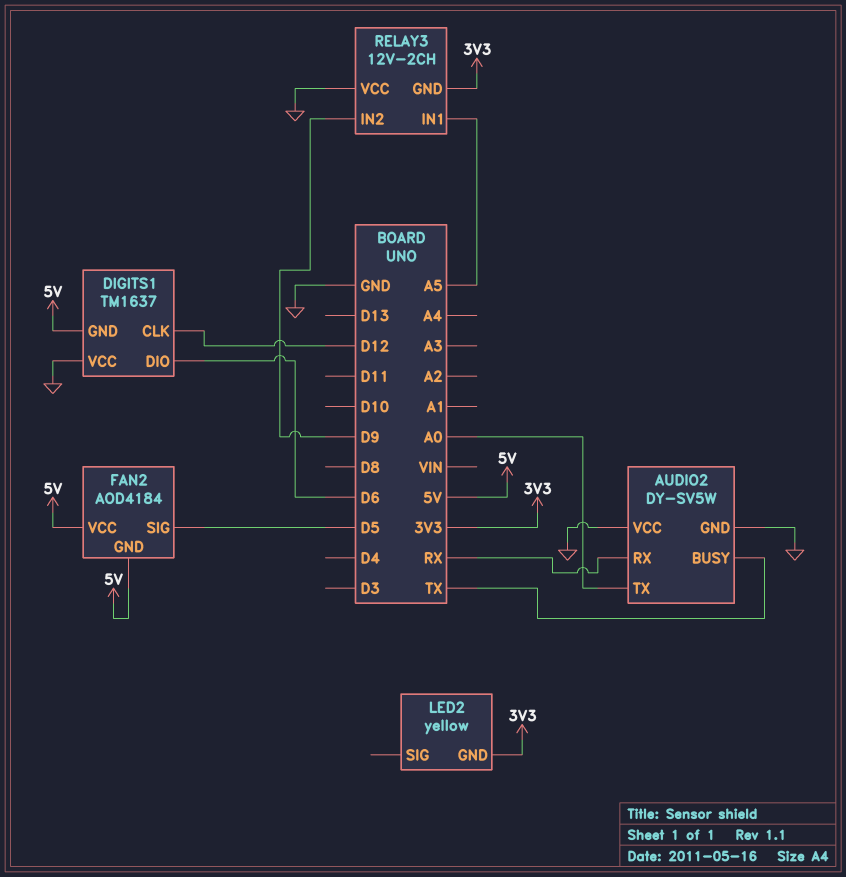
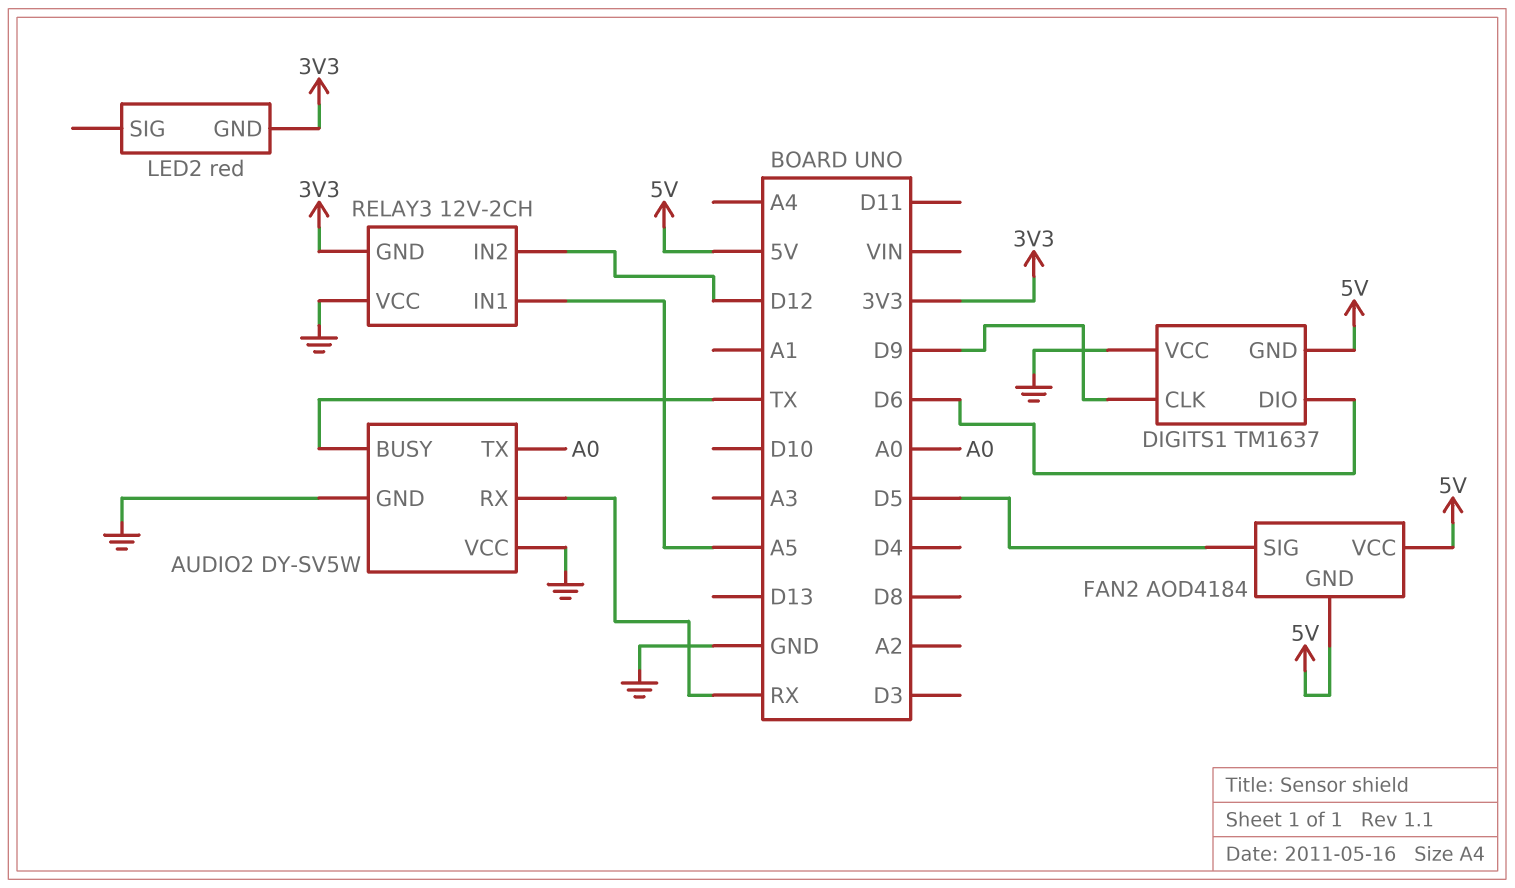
DIGITS1 pin CLK: D12 -> D9
LED2: yellow -> red
RELAY3 pin IN2: D9 -> D12

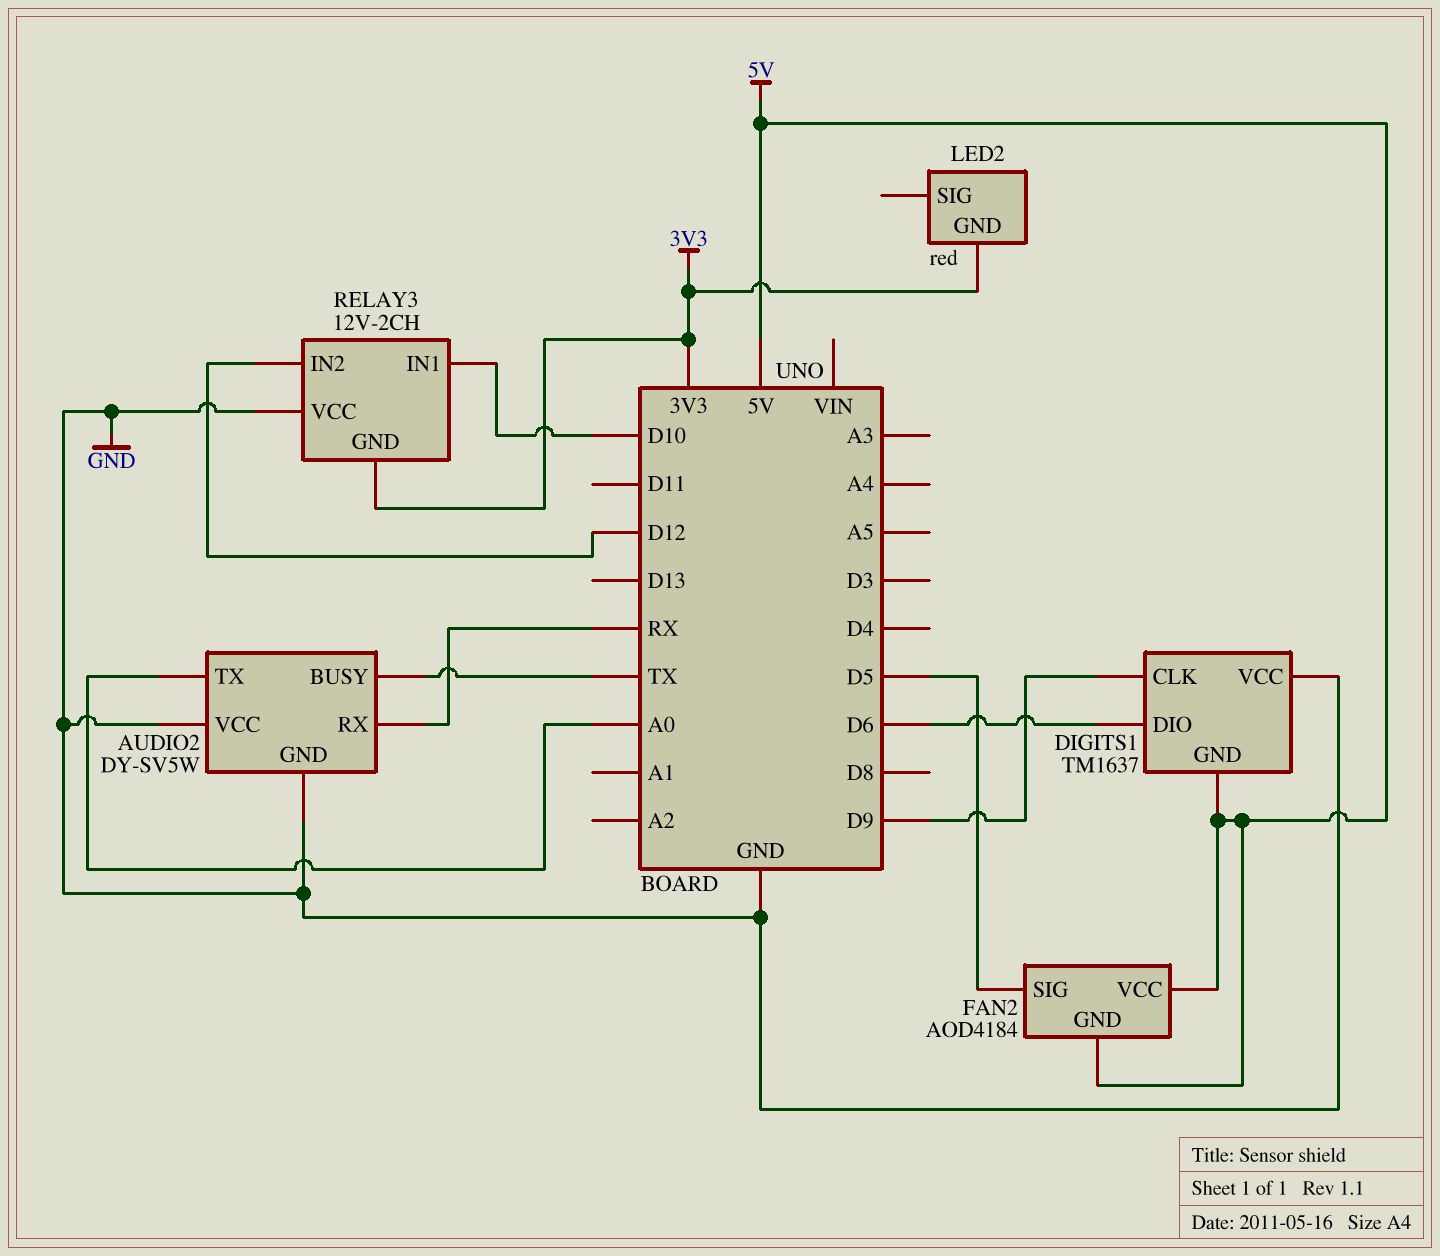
RELAY3 pin IN1: A5 -> D10

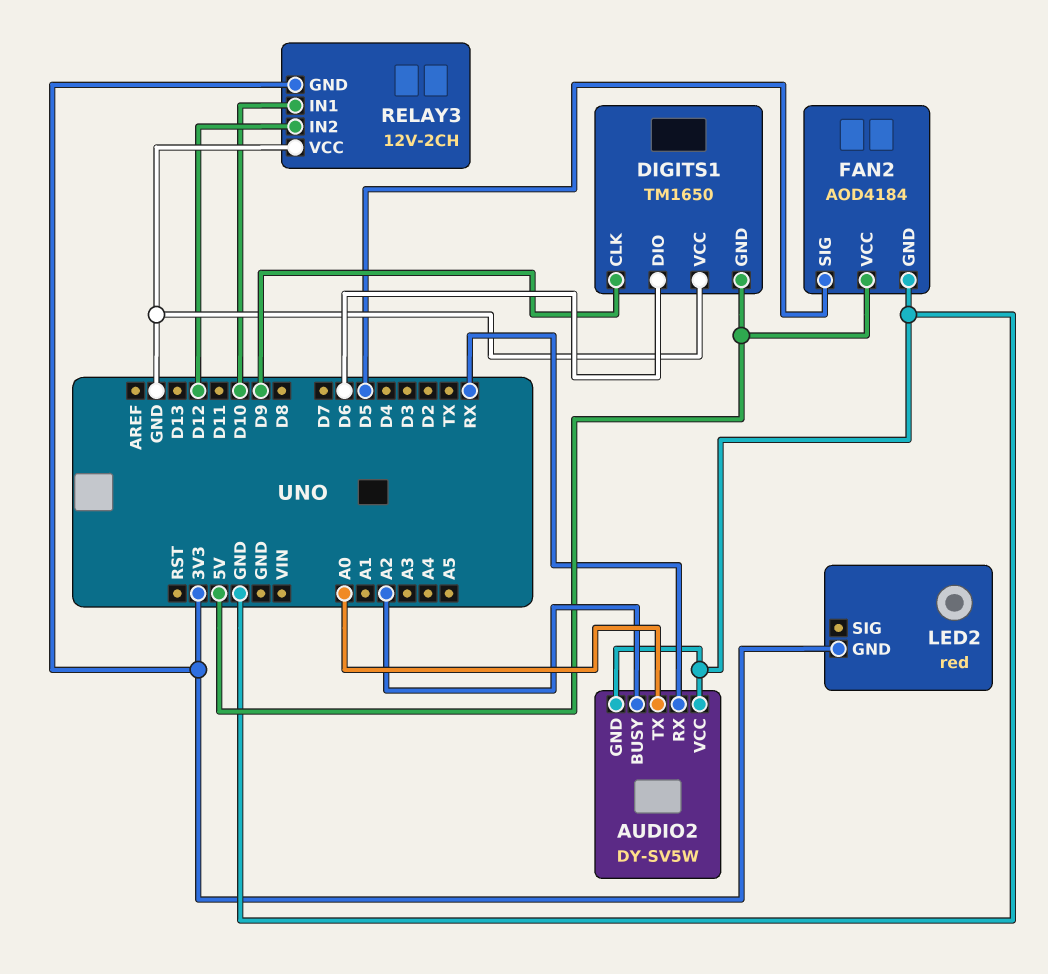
AUDIO2 pin BUSY: TX -> A2
DIGITS1: TM1637 -> TM1650
FAN2 pin GND: 5V -> GND

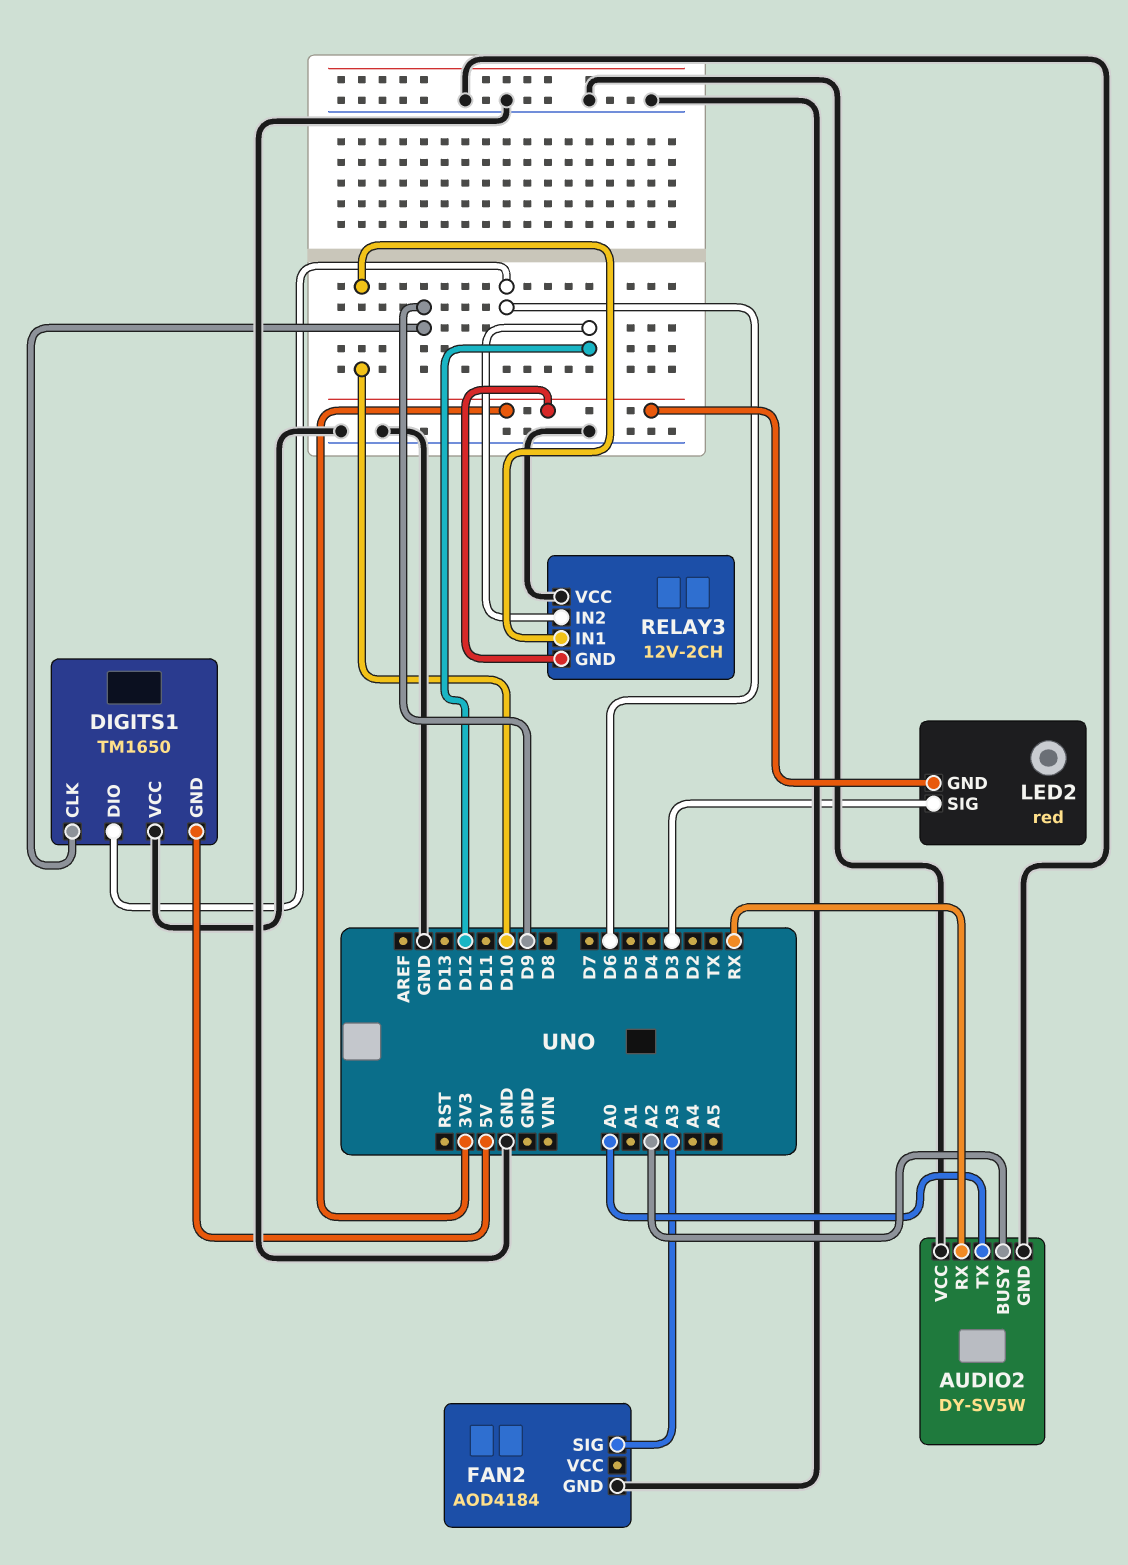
FAN2 pin SIG: D5 -> A3
FAN2 pin VCC: 5V -> none
LED2 pin SIG: none -> D3

